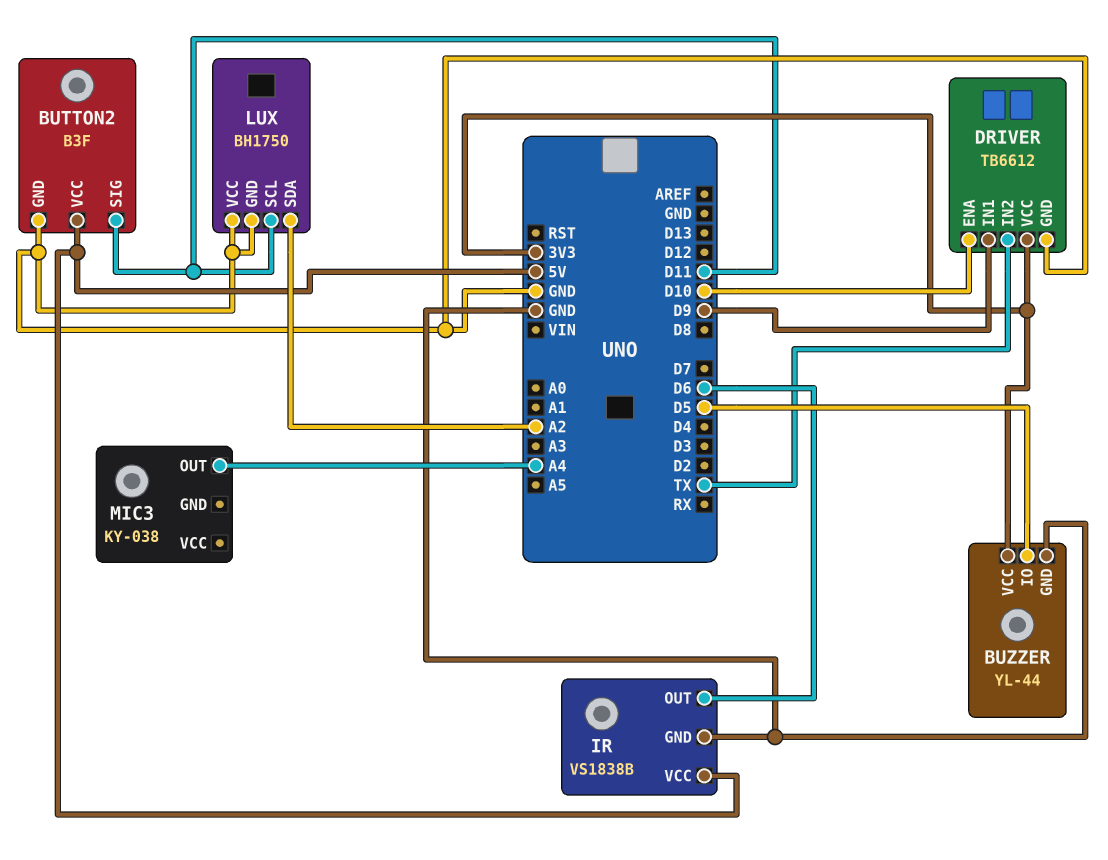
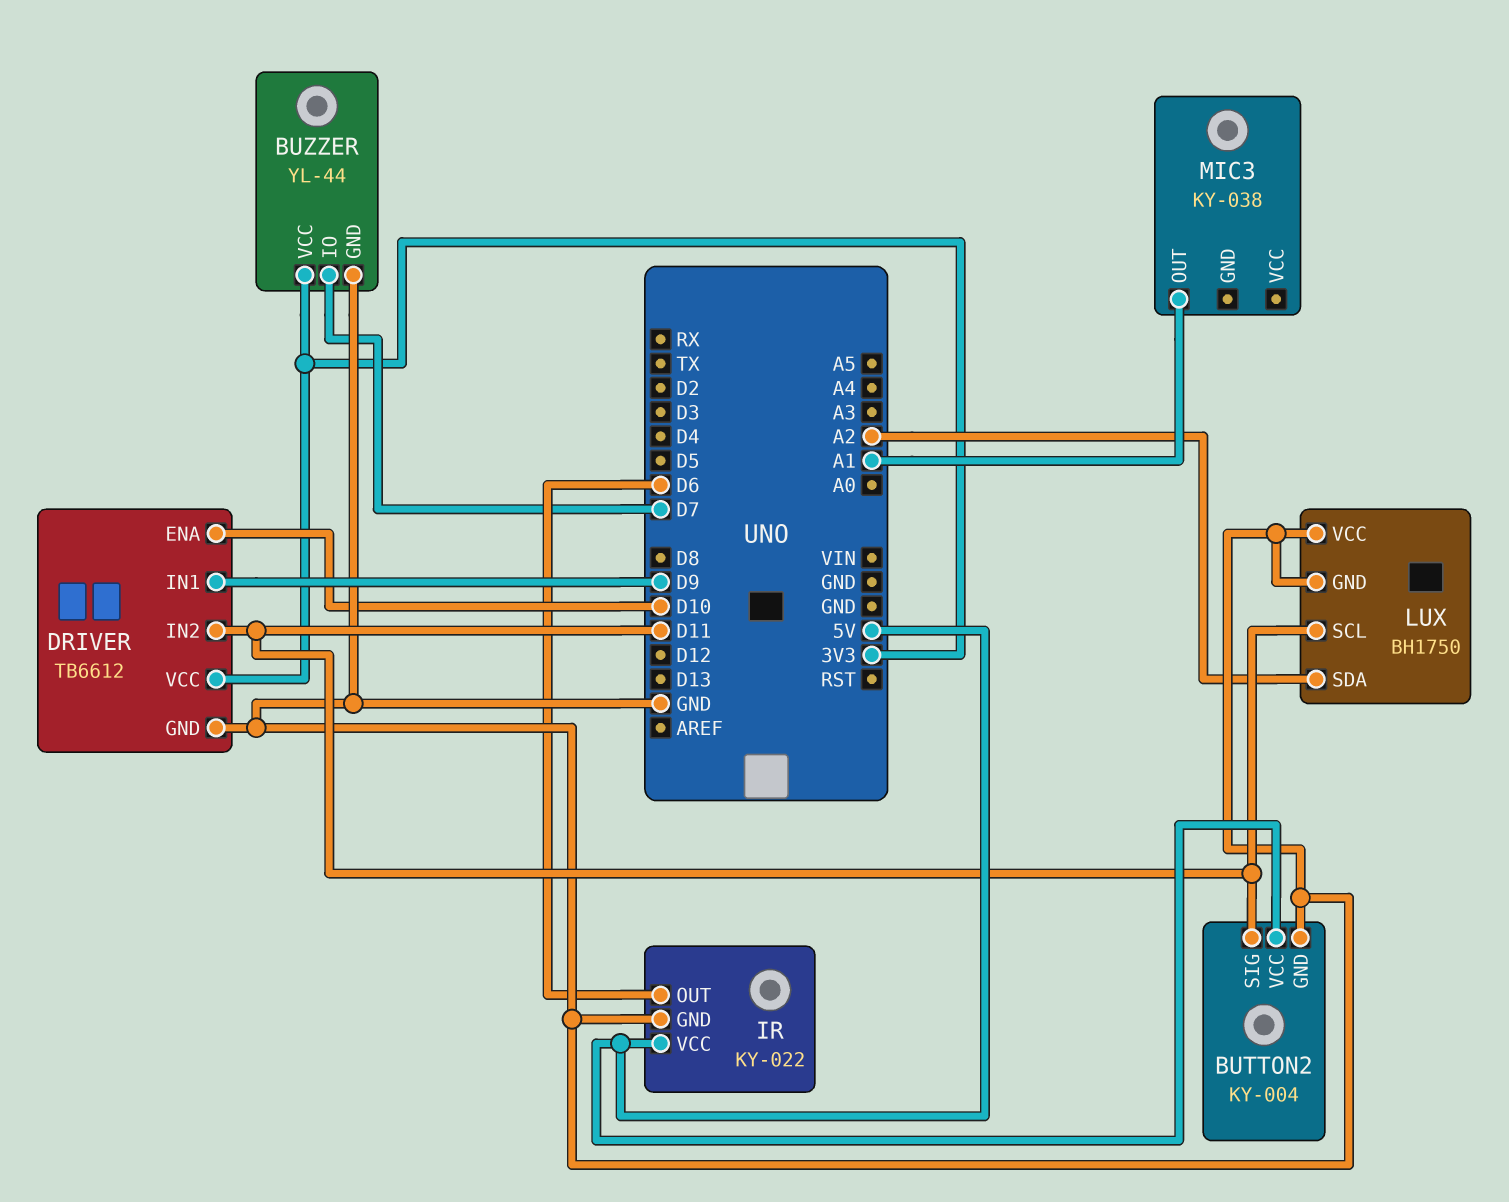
BUTTON2: B3F -> KY-004
BUZZER pin IO: D5 -> D7
DRIVER pin IN2: TX -> D11
IR: VS1838B -> KY-022
MIC3 pin OUT: A4 -> A1

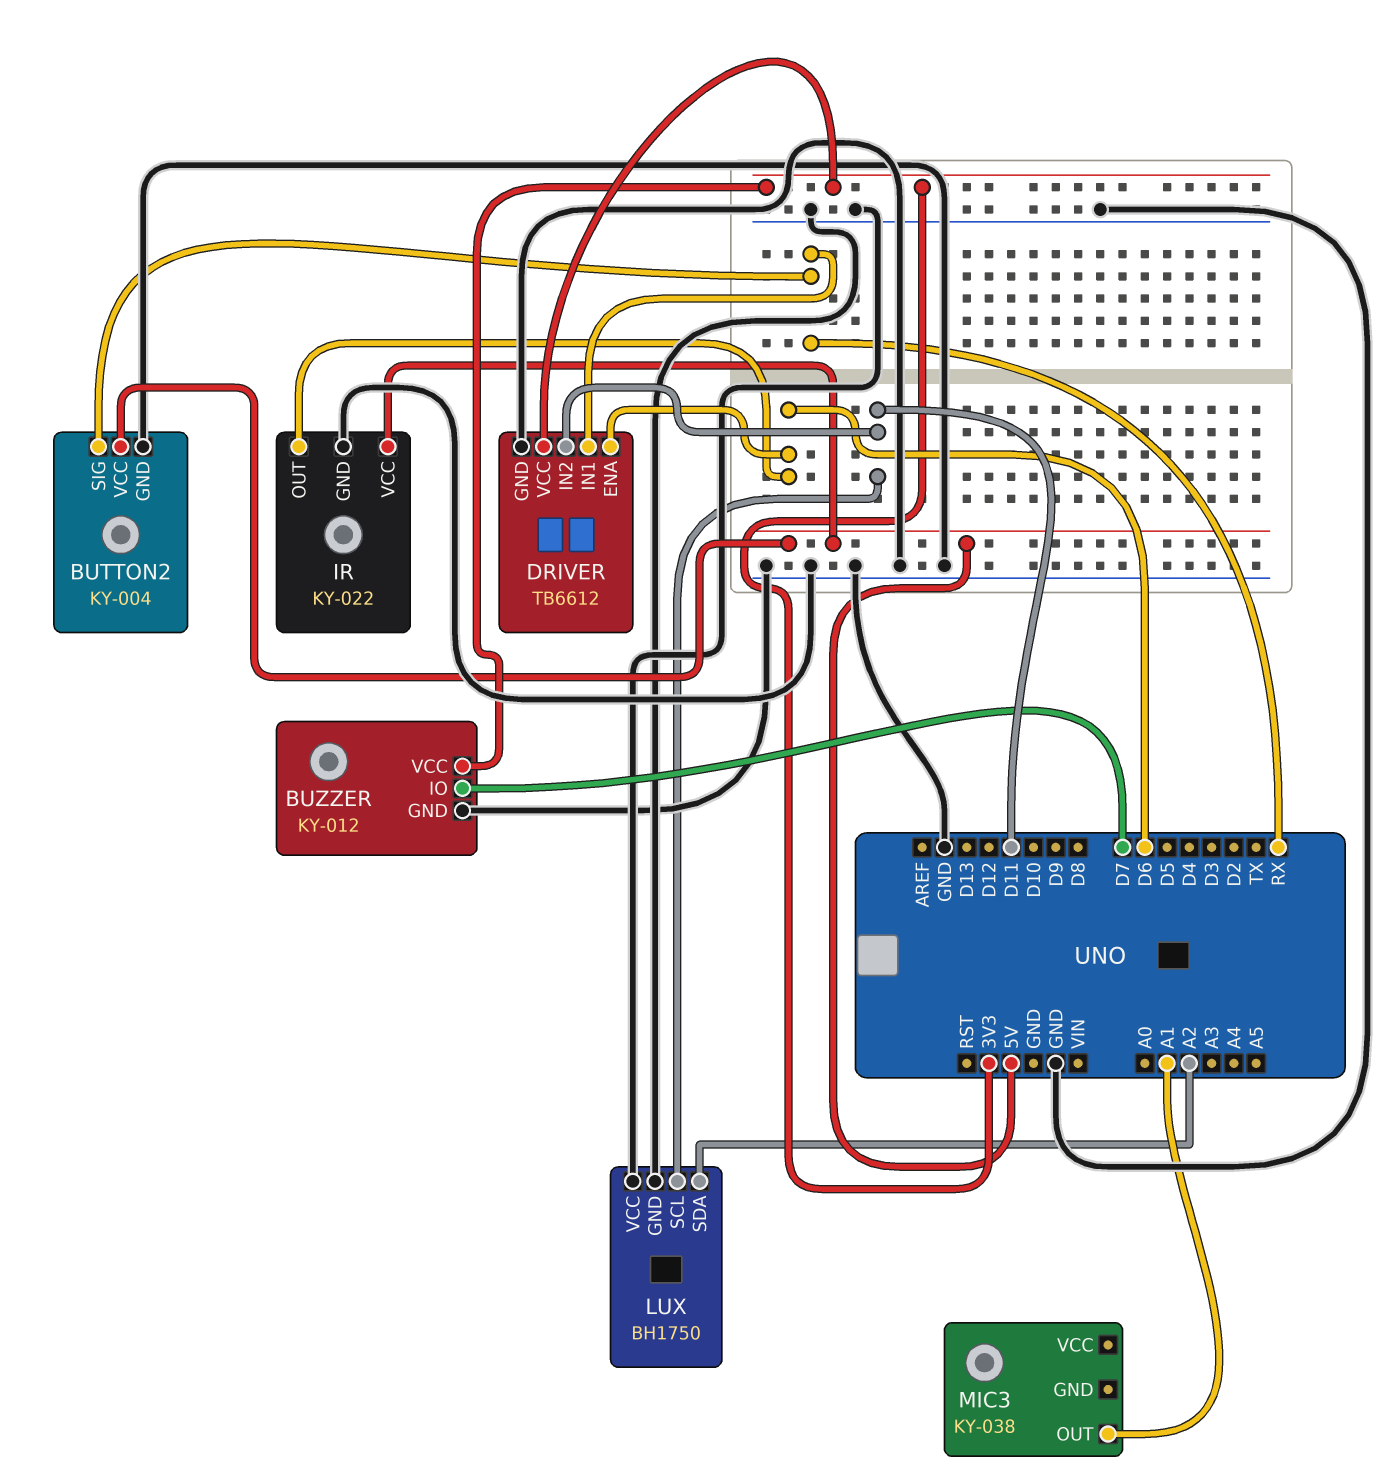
BUTTON2 pin SIG: D11 -> RX
BUZZER: YL-44 -> KY-012
DRIVER pin ENA: D10 -> D6
DRIVER pin IN1: D9 -> RX

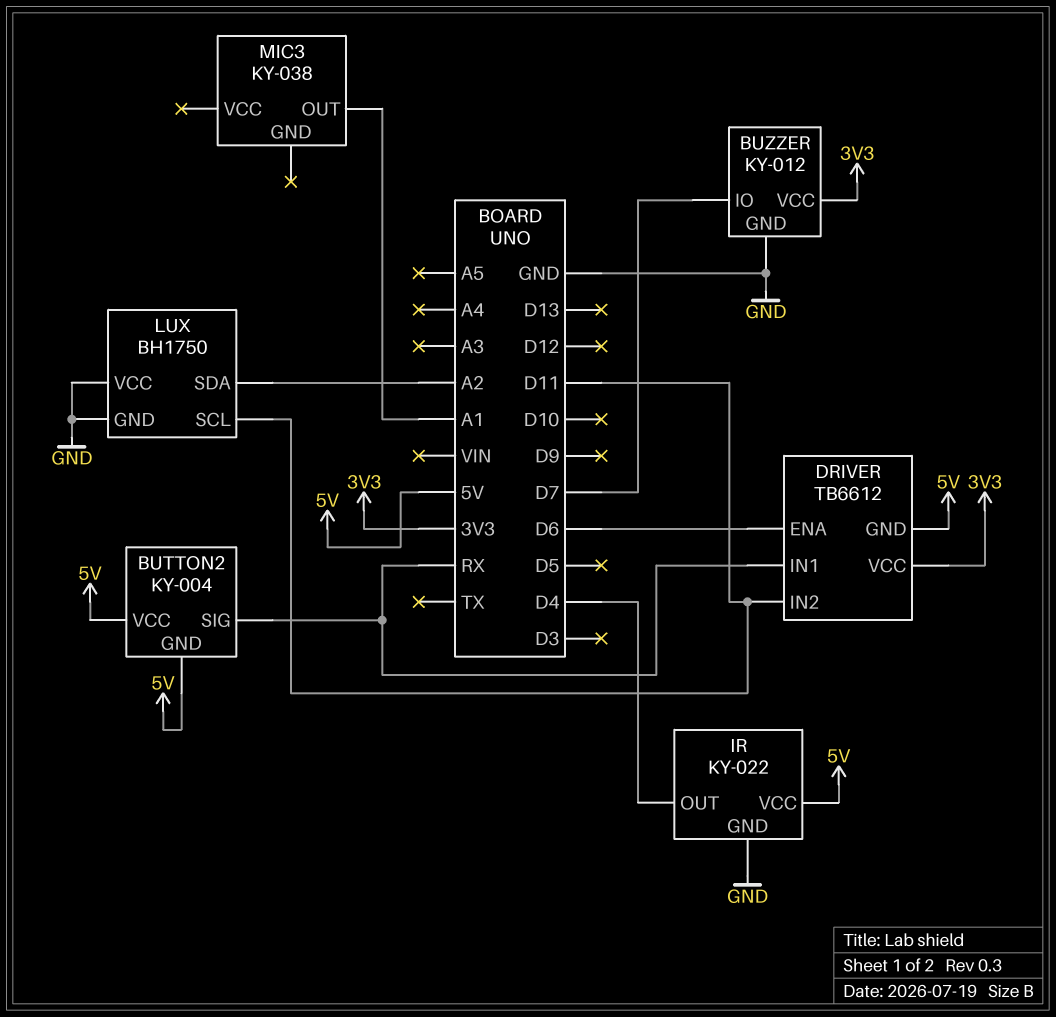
BUTTON2 pin GND: GND -> 5V
DRIVER pin GND: GND -> 5V
IR pin OUT: D6 -> D4

